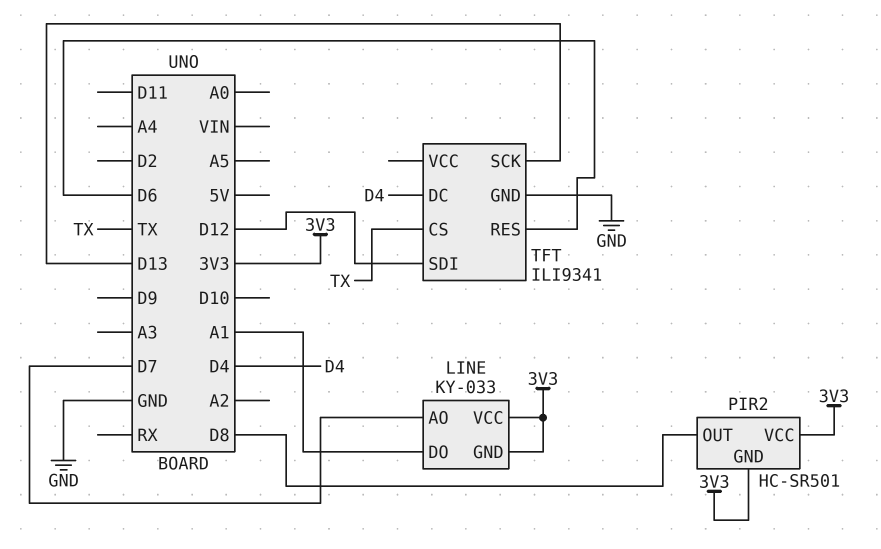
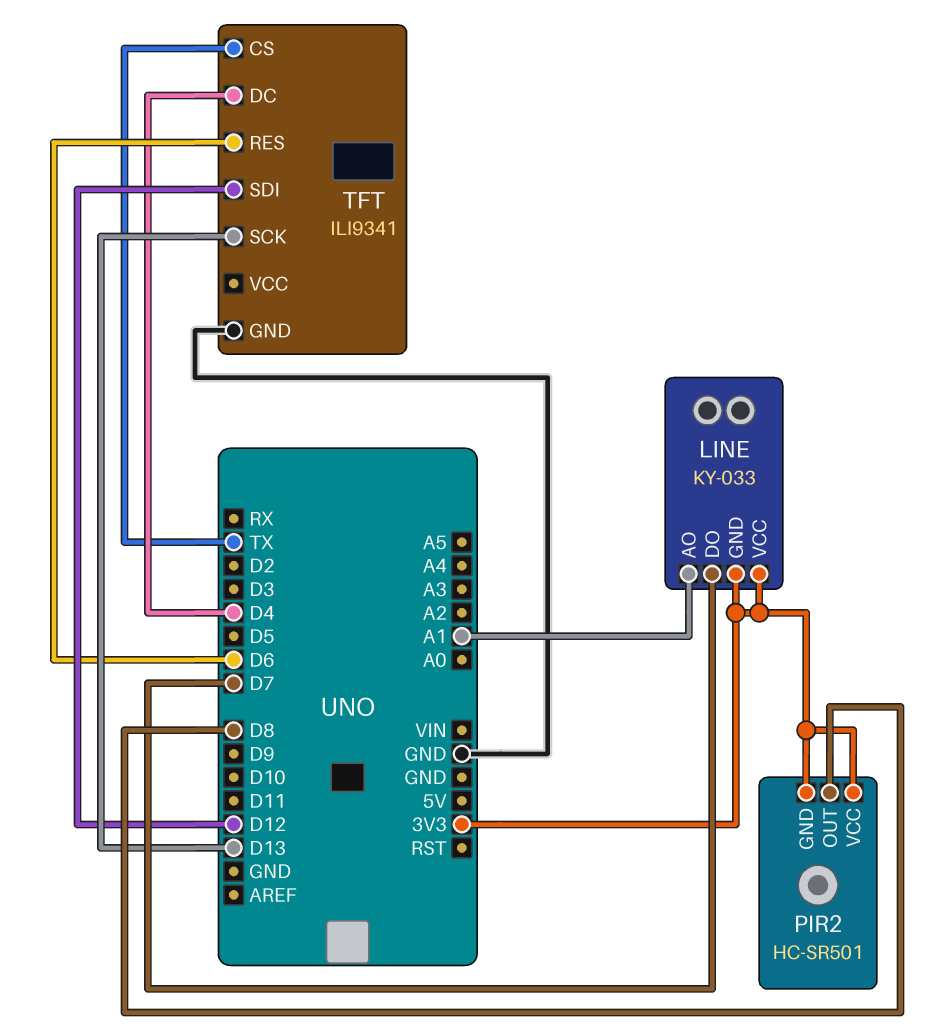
LINE pin AO: D7 -> A1
LINE pin DO: A1 -> D7

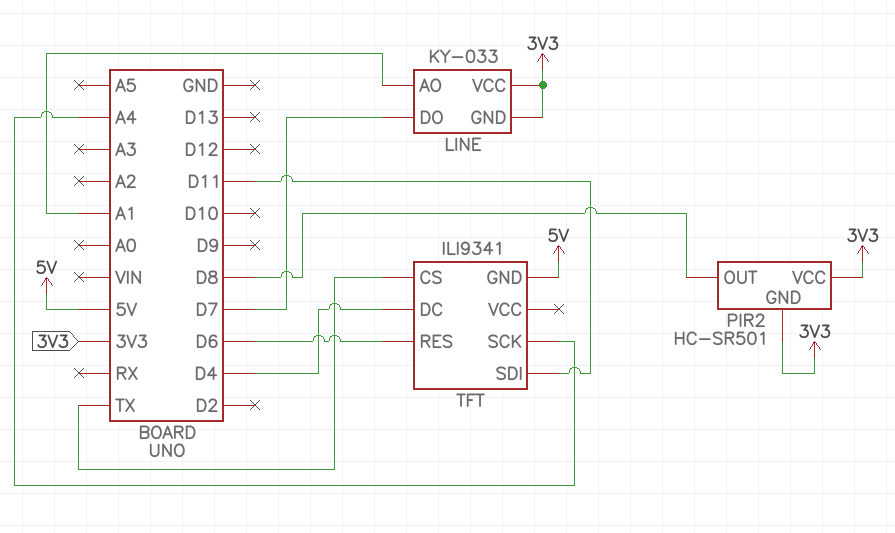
TFT pin GND: GND -> 5V
TFT pin SCK: D13 -> A4
TFT pin SDI: D12 -> D11

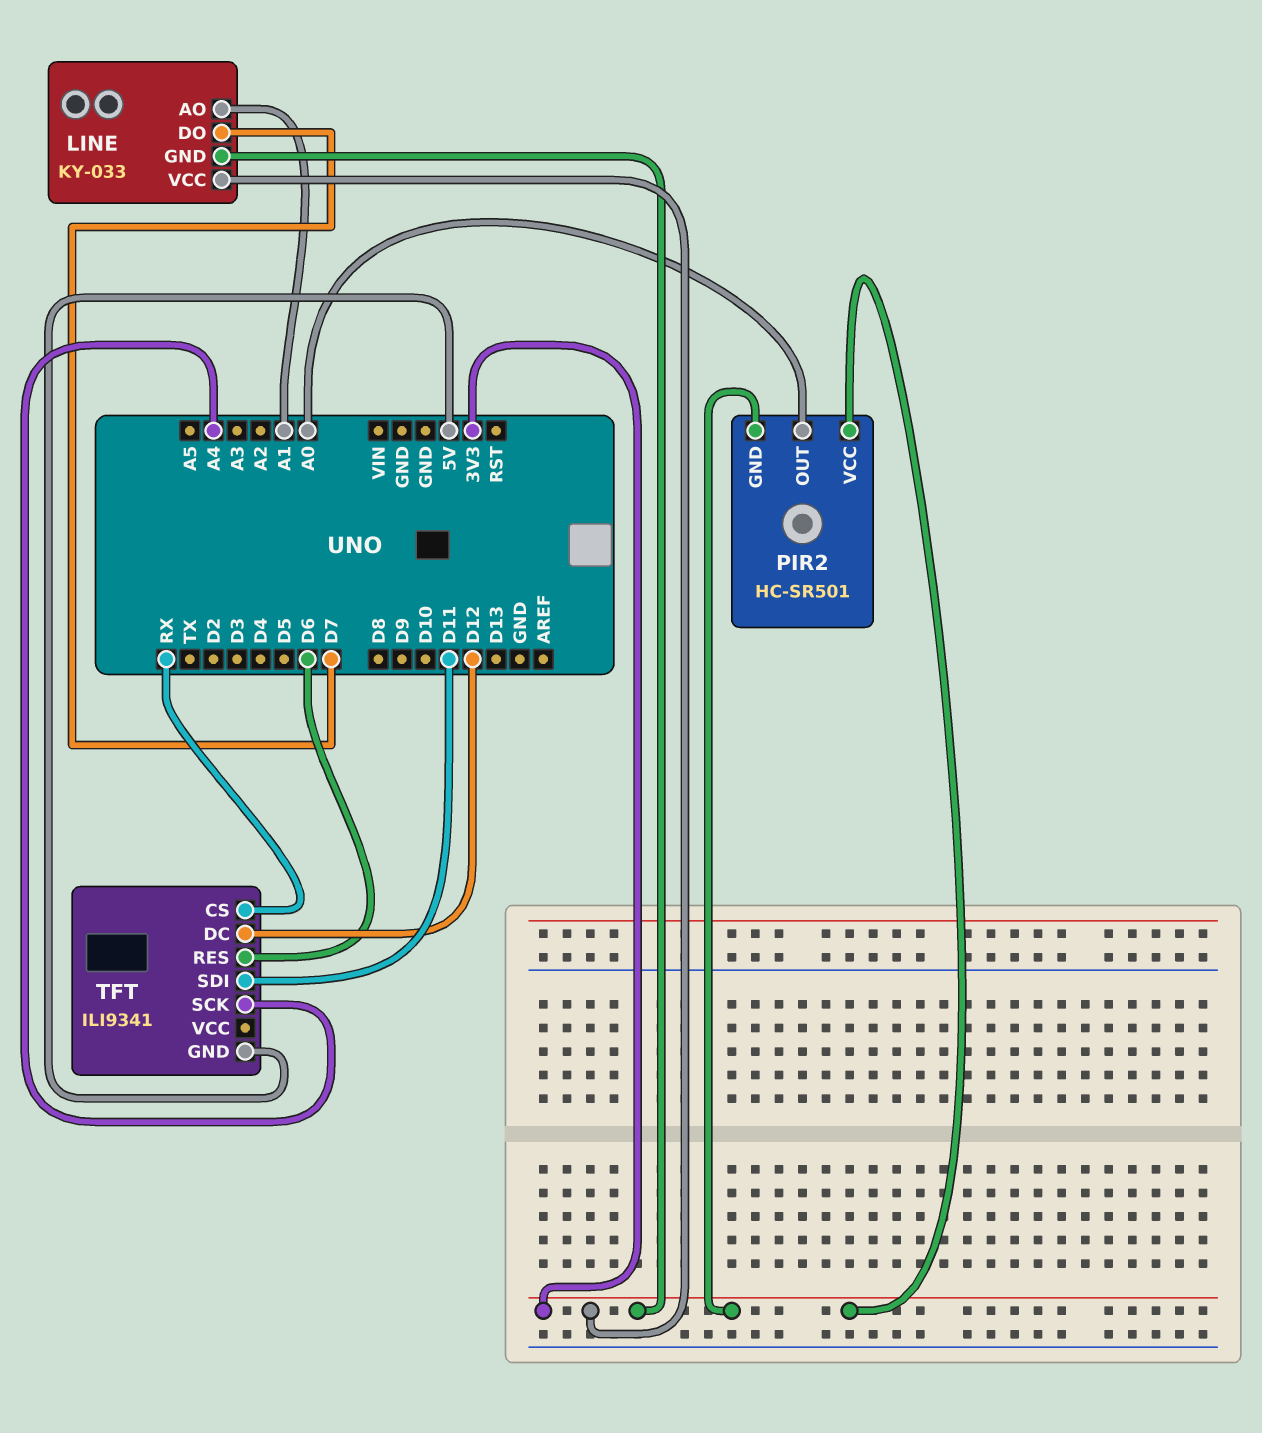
PIR2 pin OUT: D8 -> A0
TFT pin CS: TX -> RX
TFT pin DC: D4 -> D12

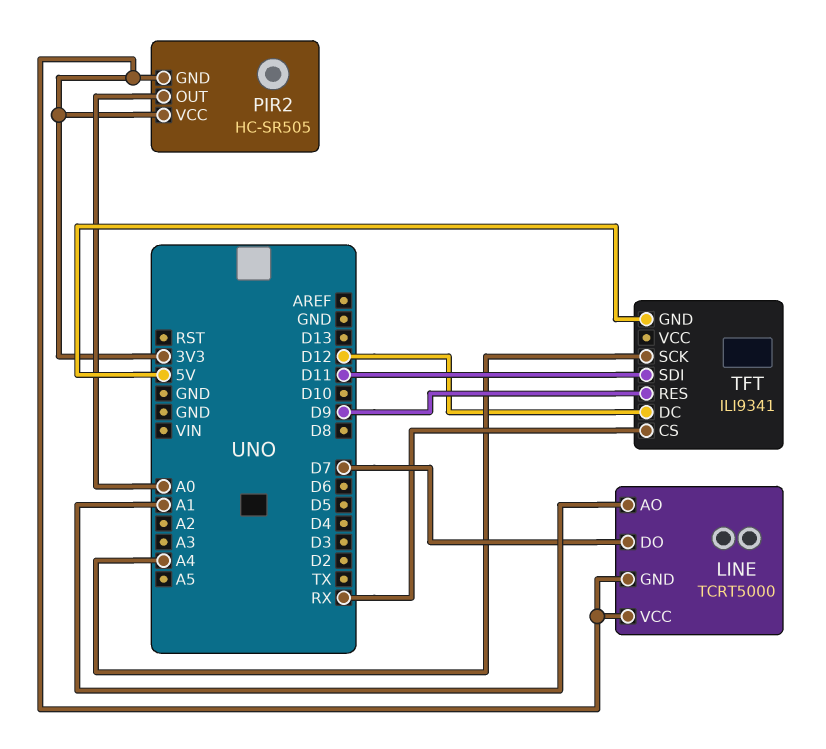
LINE: KY-033 -> TCRT5000
PIR2: HC-SR501 -> HC-SR505
TFT pin RES: D6 -> D9

